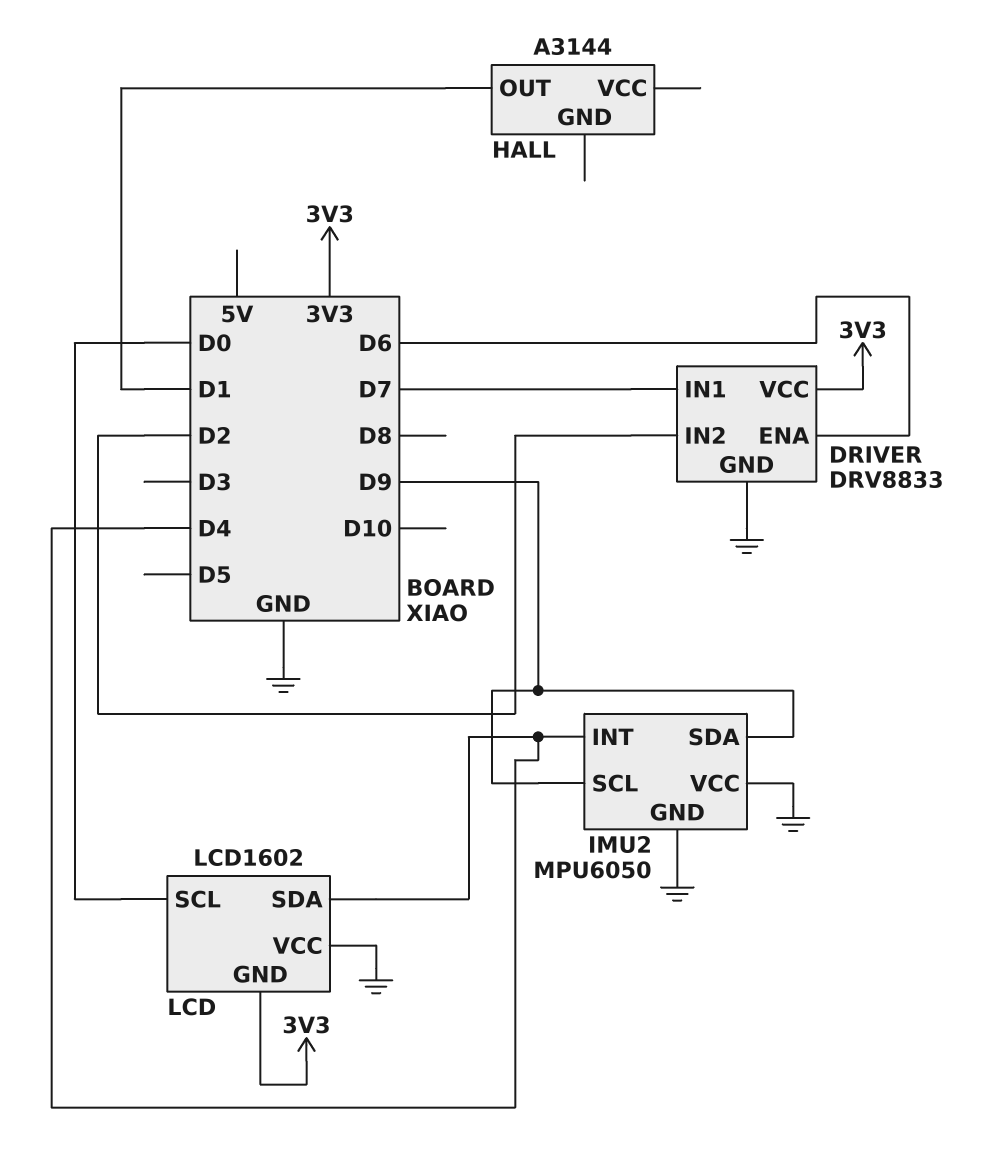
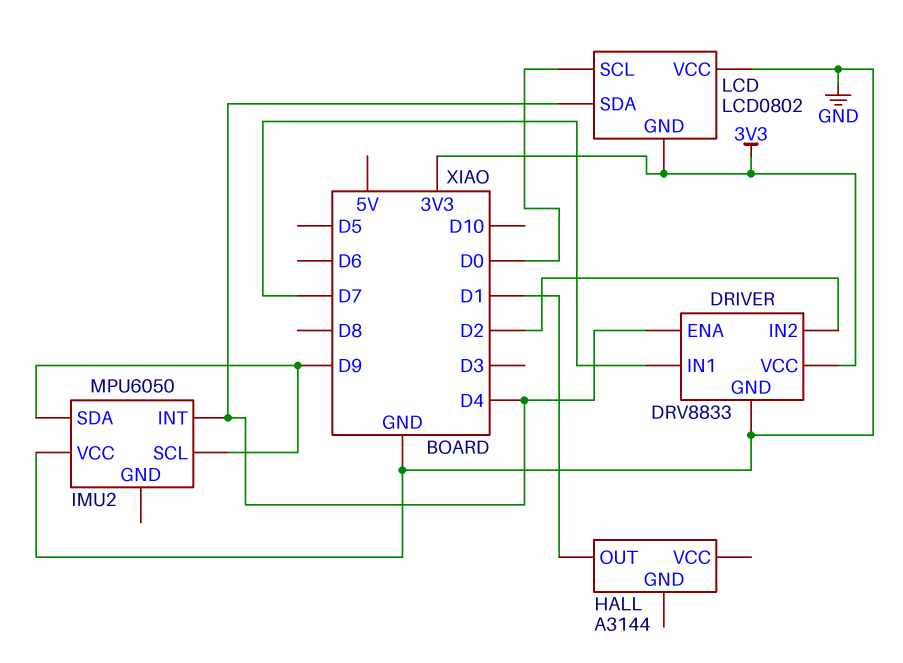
DRIVER pin ENA: D6 -> D4
IMU2 pin GND: GND -> none
LCD: LCD1602 -> LCD0802

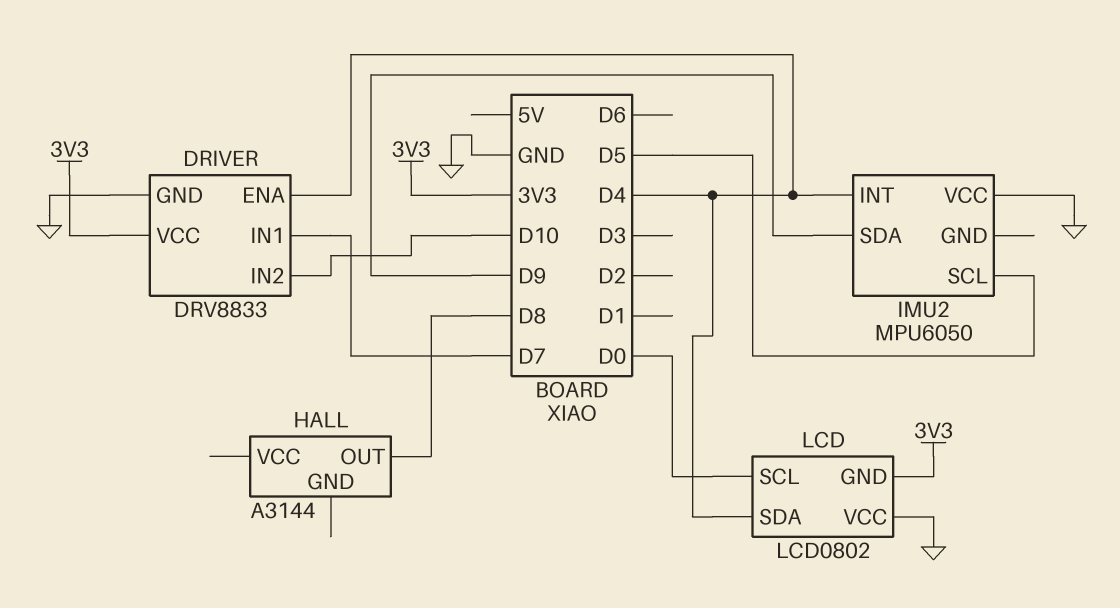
DRIVER pin IN2: D2 -> D10
HALL pin OUT: D1 -> D8
IMU2 pin SCL: D9 -> D5

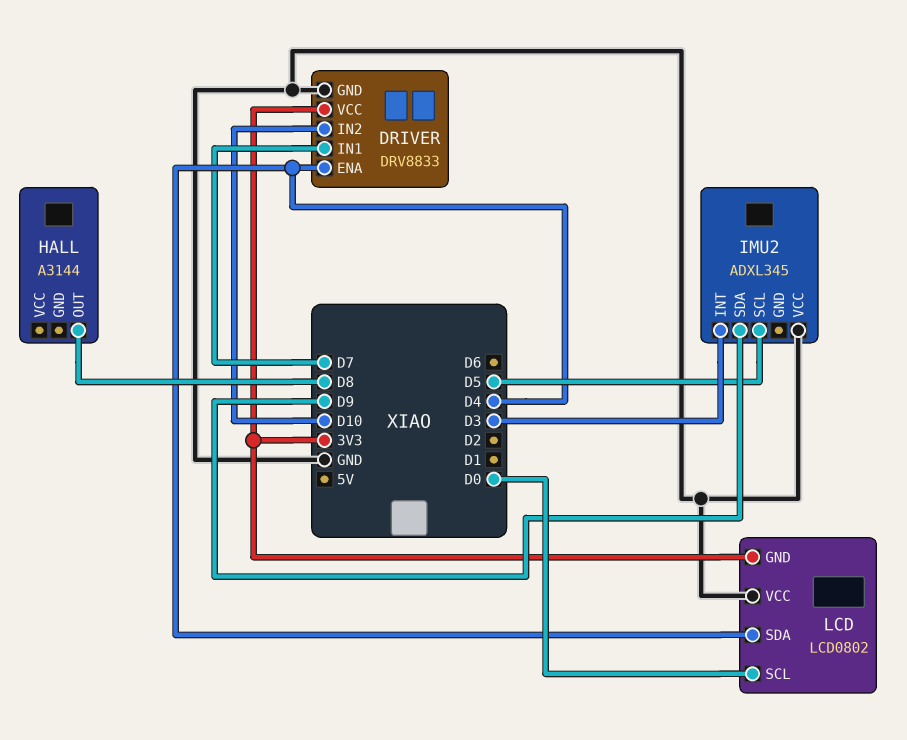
IMU2: MPU6050 -> ADXL345
IMU2 pin INT: D4 -> D3

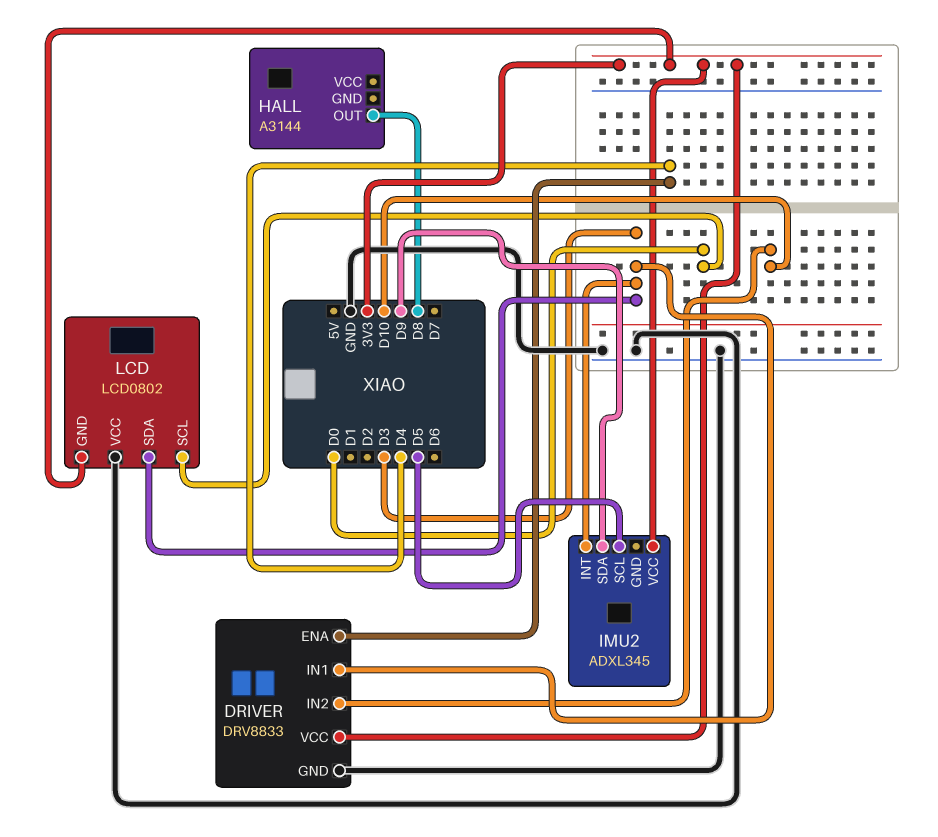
DRIVER pin IN1: D7 -> D3
IMU2 pin VCC: GND -> 3V3
LCD pin SDA: D4 -> D3

